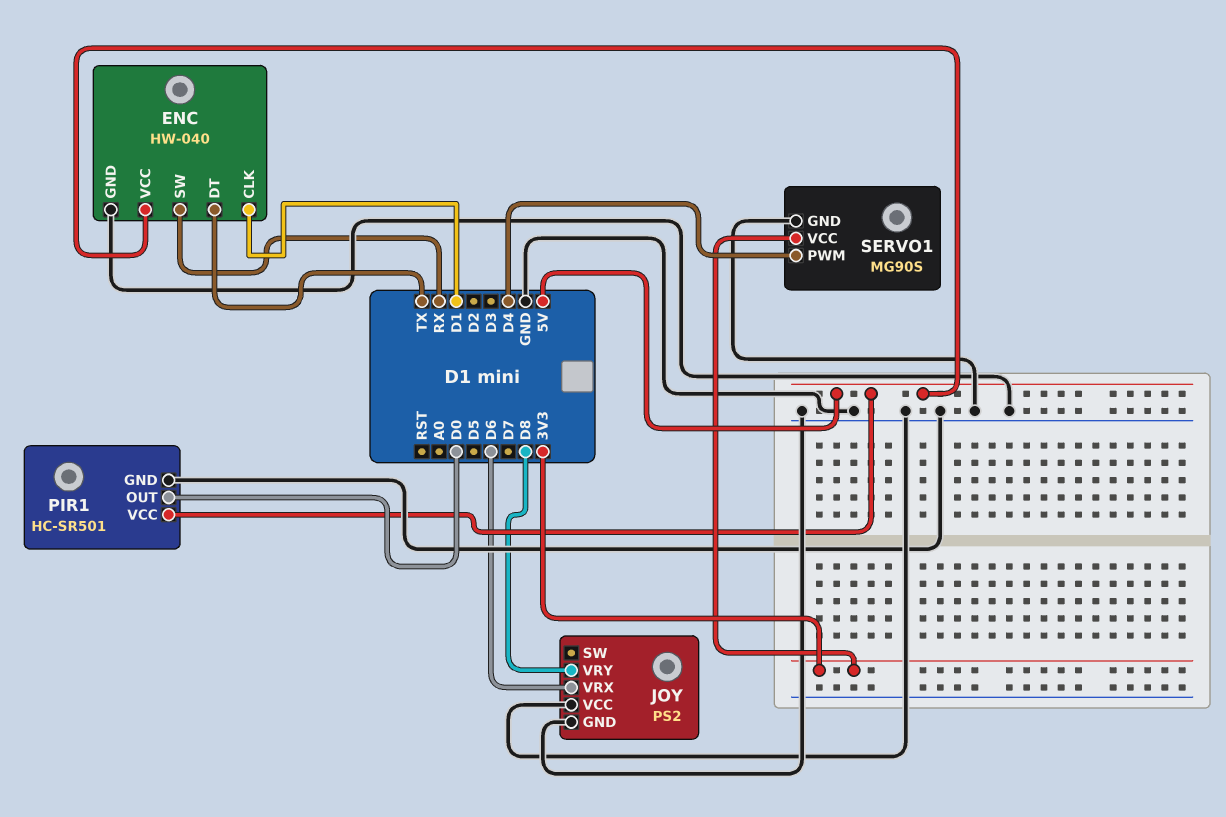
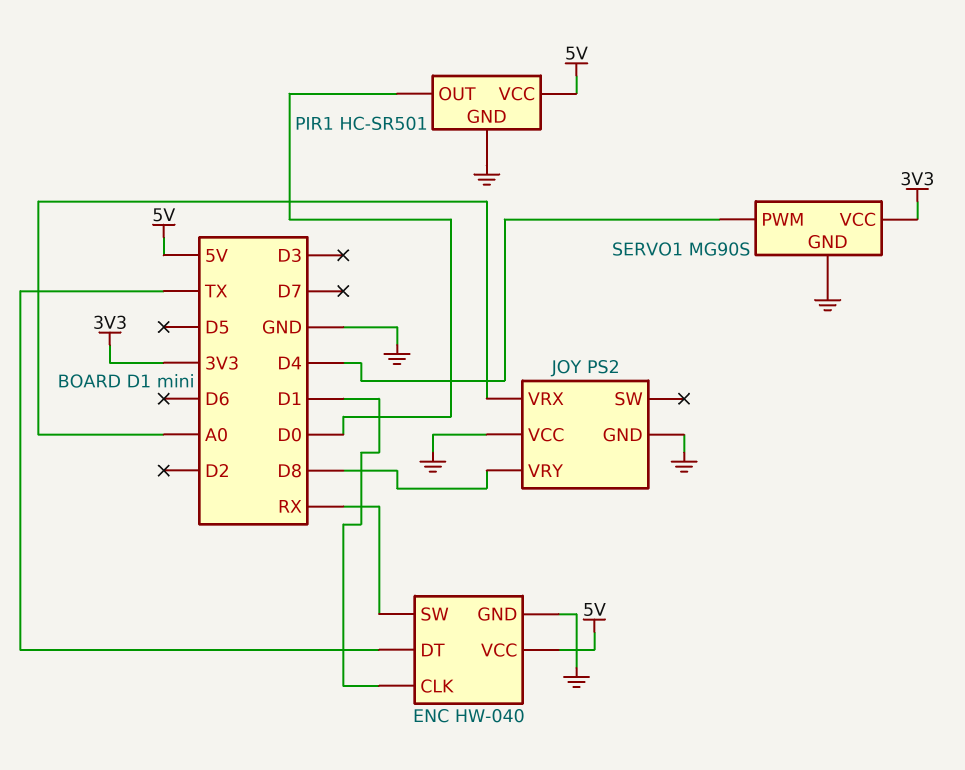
JOY pin VRX: D6 -> A0

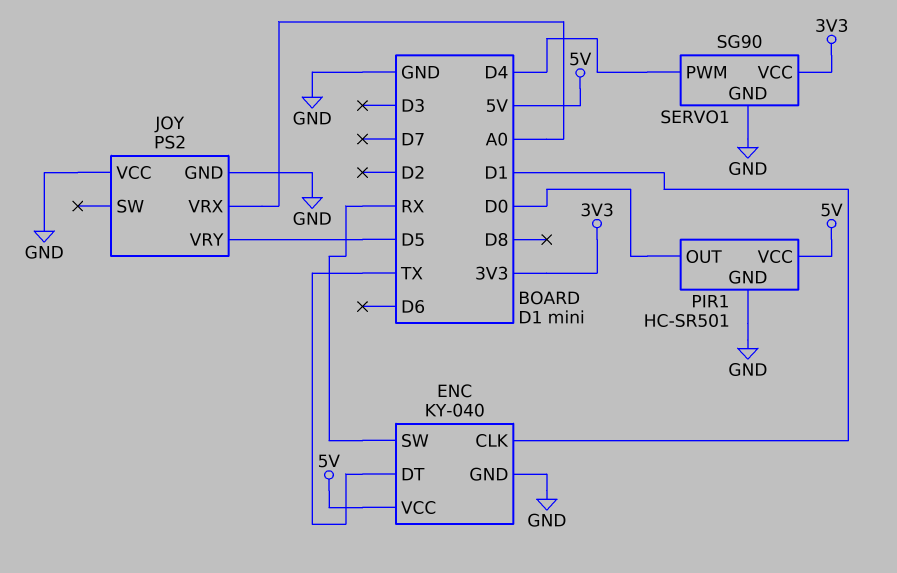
ENC: HW-040 -> KY-040
JOY pin VRY: D8 -> D5
SERVO1: MG90S -> SG90

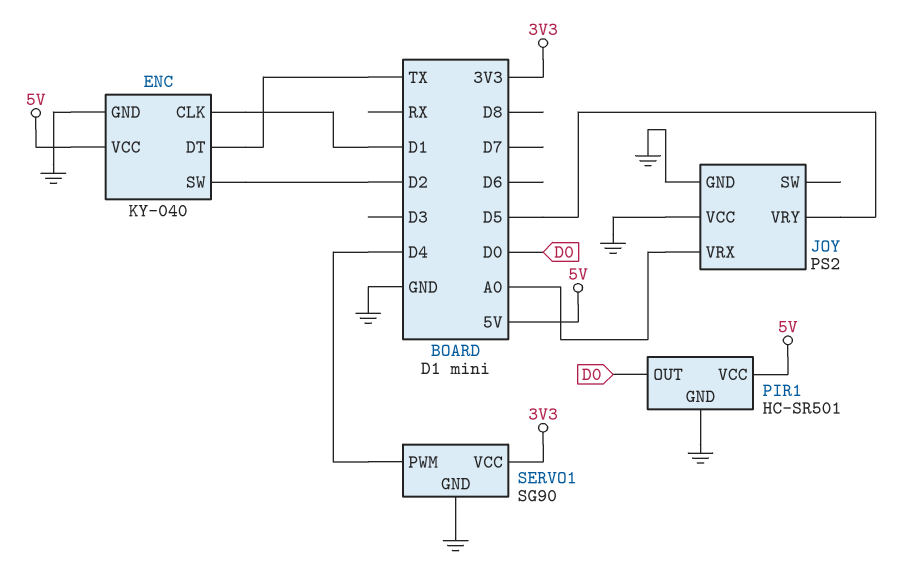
ENC pin SW: RX -> D2

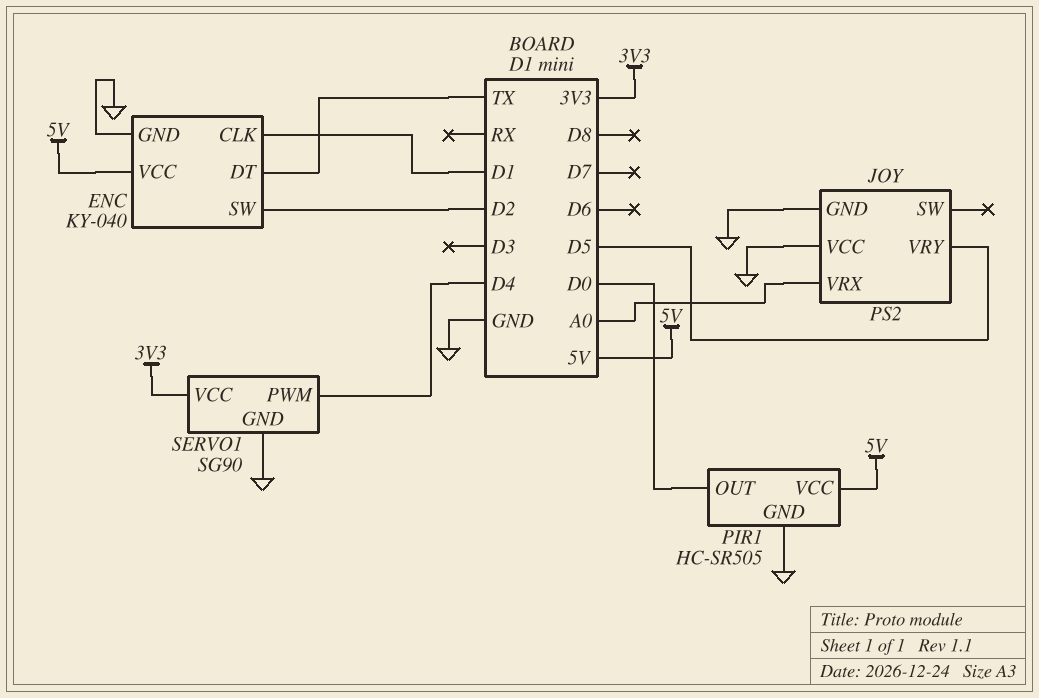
PIR1: HC-SR501 -> HC-SR505

